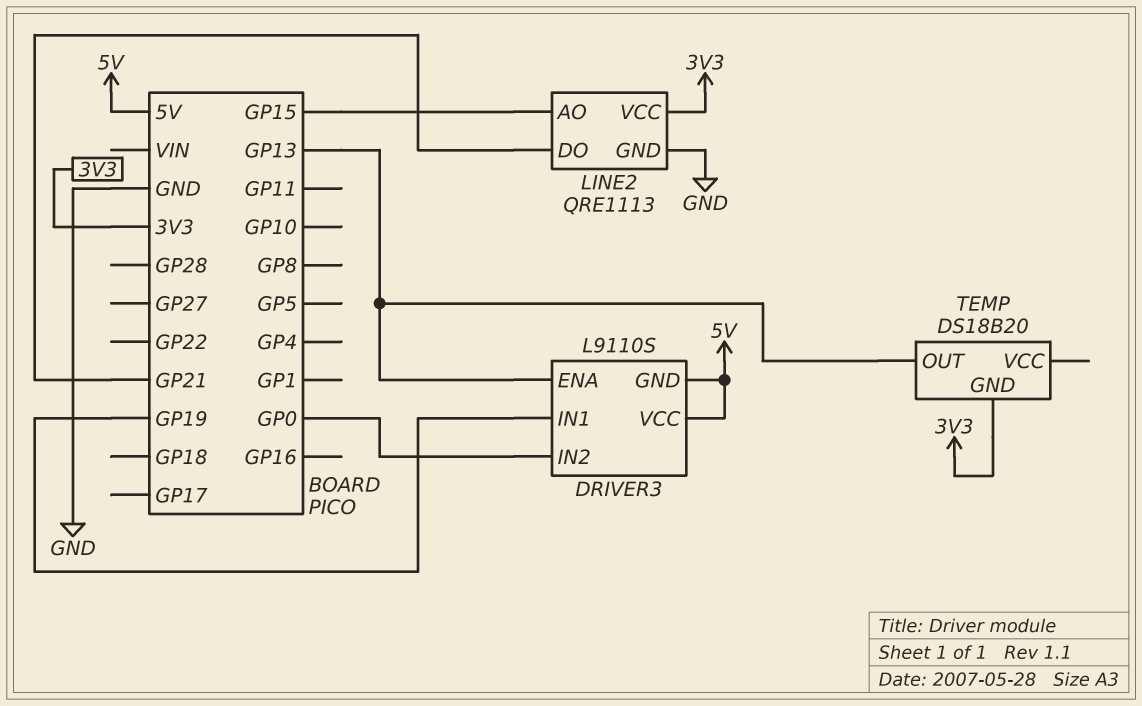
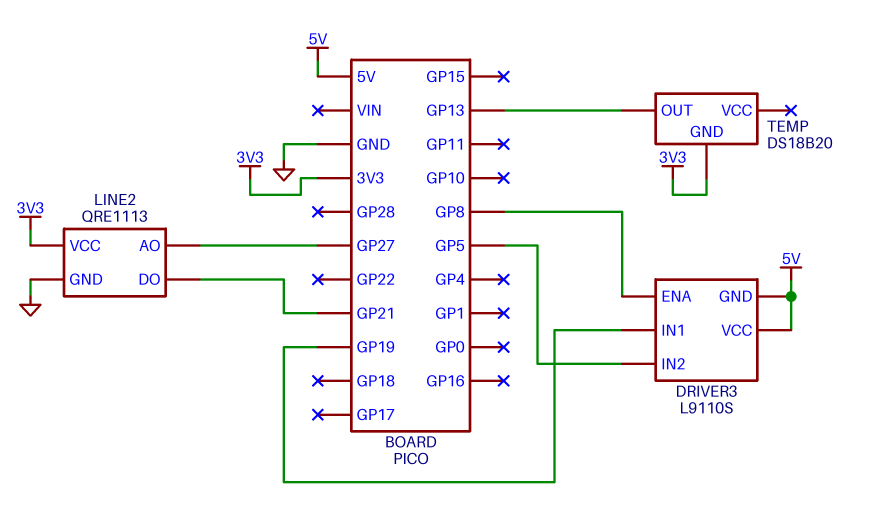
DRIVER3 pin ENA: GP13 -> GP8
DRIVER3 pin IN2: GP0 -> GP5
LINE2 pin AO: GP15 -> GP27

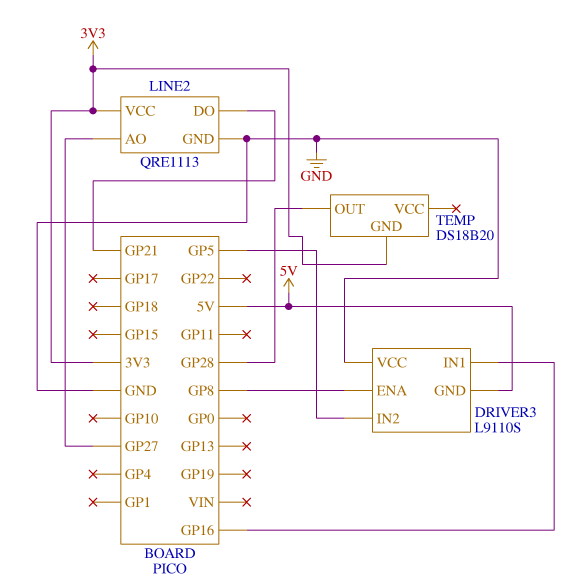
DRIVER3 pin IN1: GP19 -> GP16
DRIVER3 pin VCC: 5V -> GND
TEMP pin OUT: GP13 -> GP28

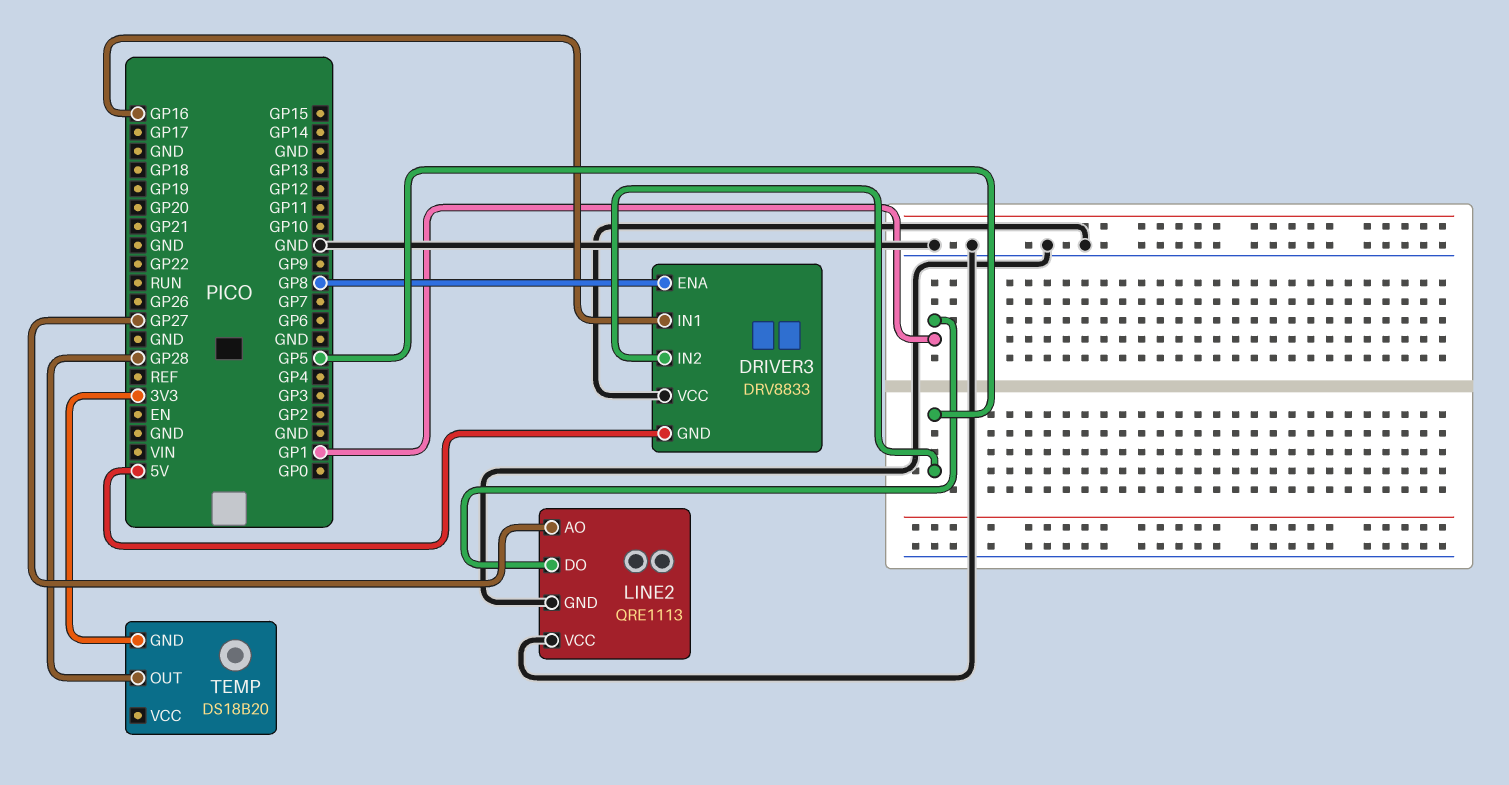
DRIVER3: L9110S -> DRV8833
LINE2 pin DO: GP21 -> GP1
LINE2 pin VCC: 3V3 -> GND

